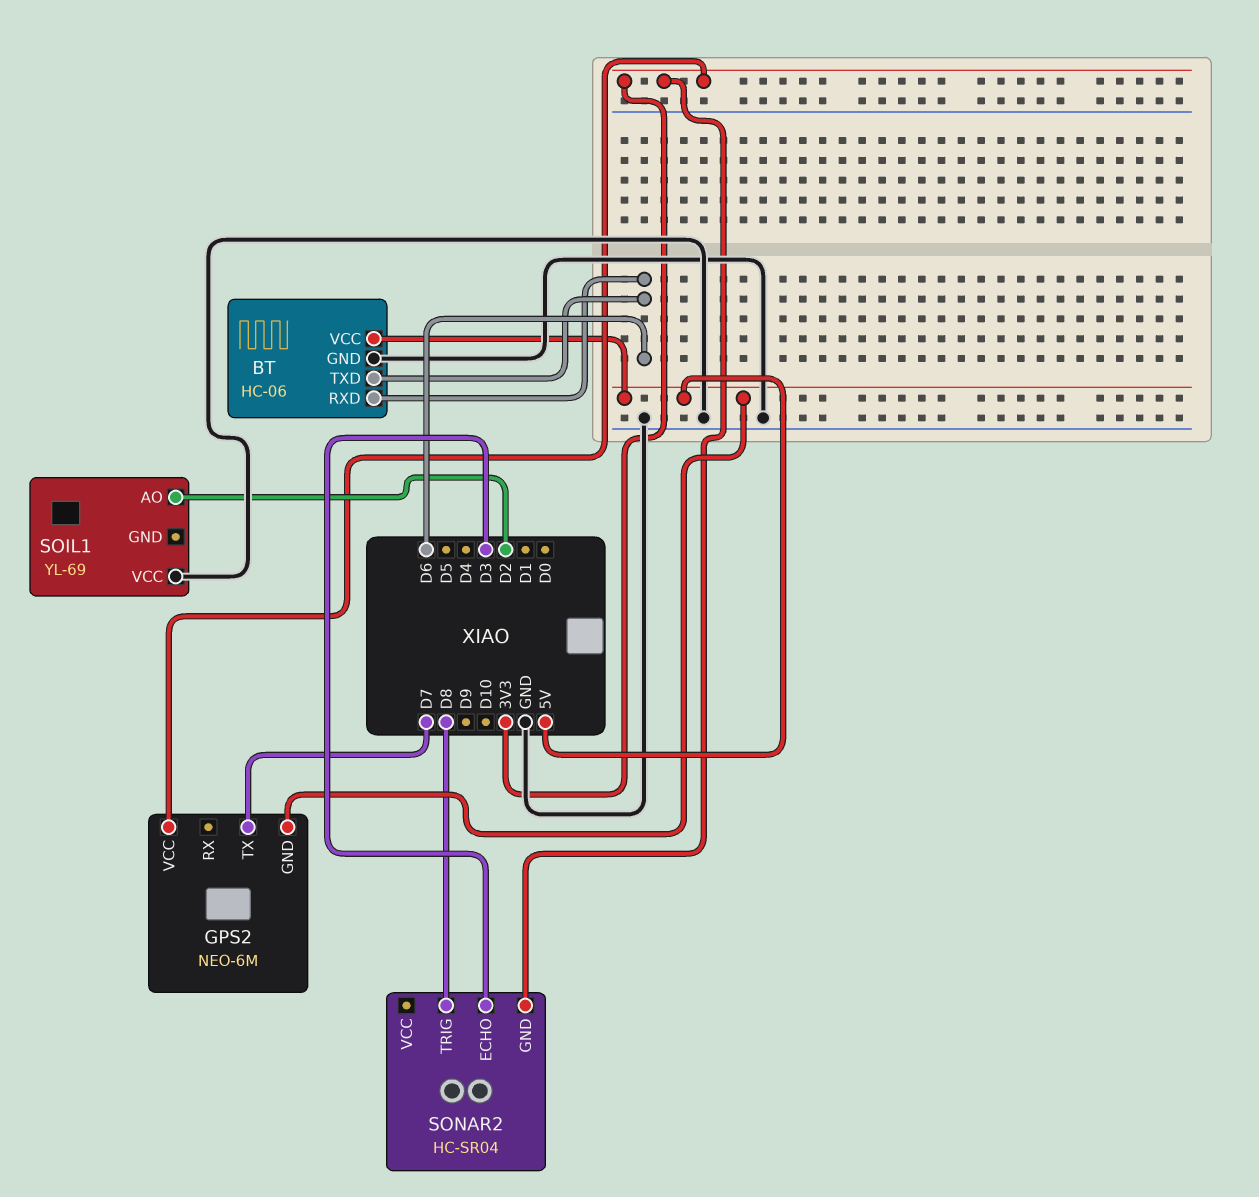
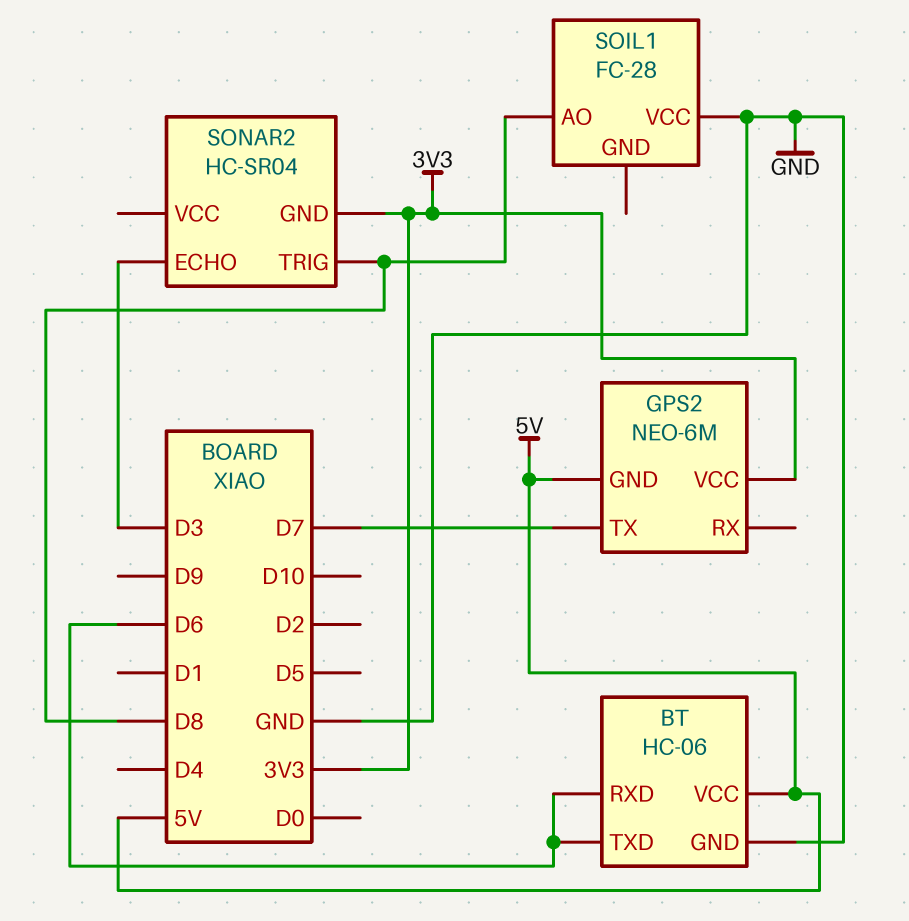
SOIL1: YL-69 -> FC-28
SOIL1 pin AO: D2 -> D8

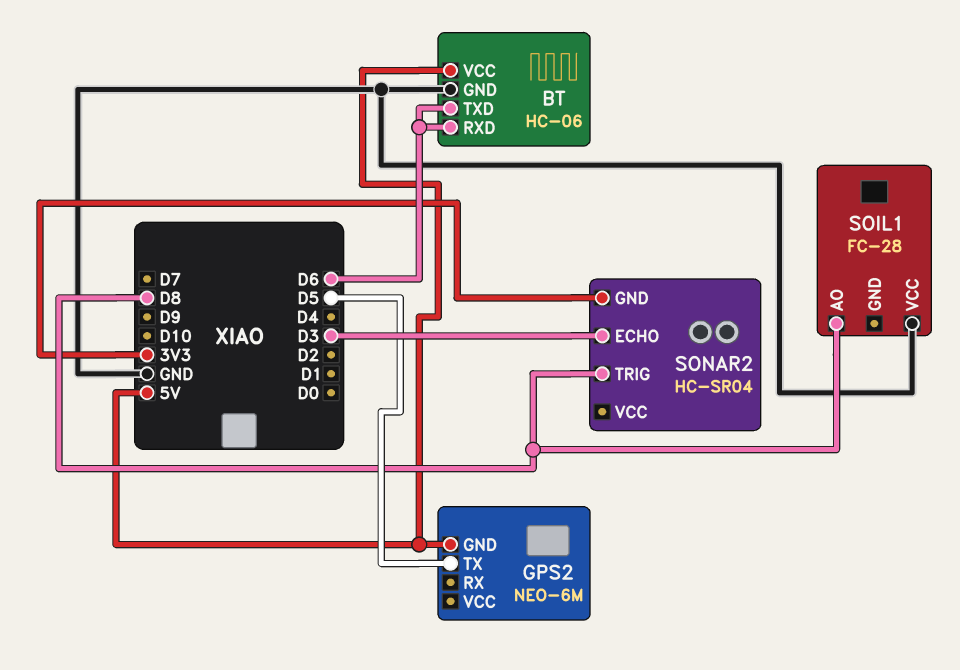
GPS2 pin TX: D7 -> D5
GPS2 pin VCC: 3V3 -> none

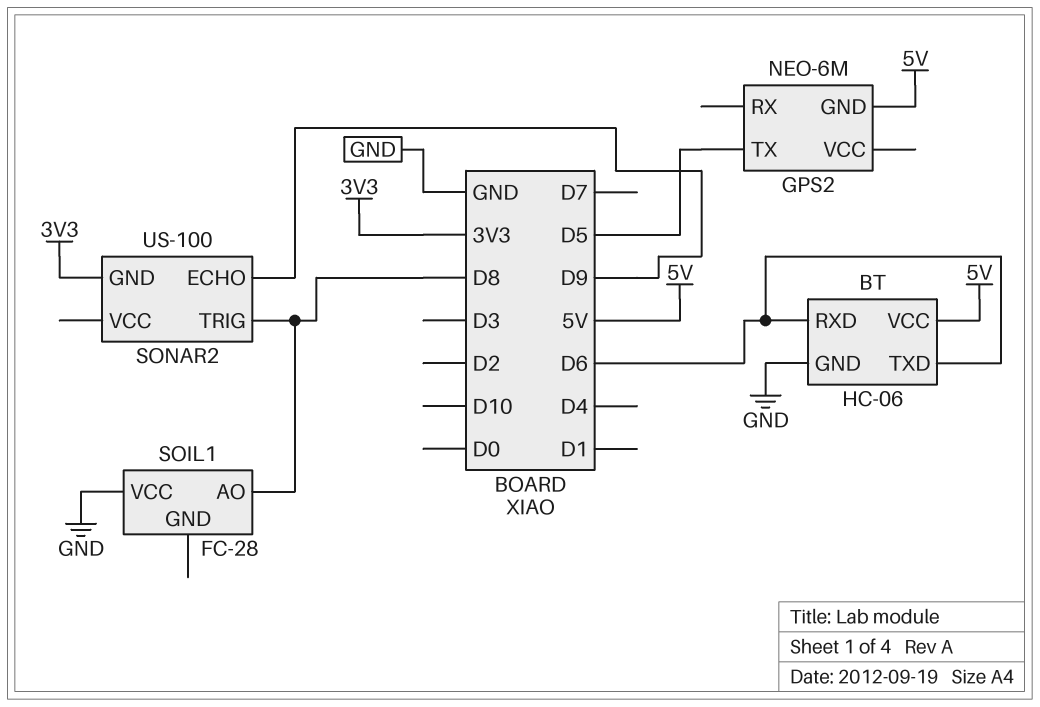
SONAR2: HC-SR04 -> US-100
SONAR2 pin ECHO: D3 -> D9

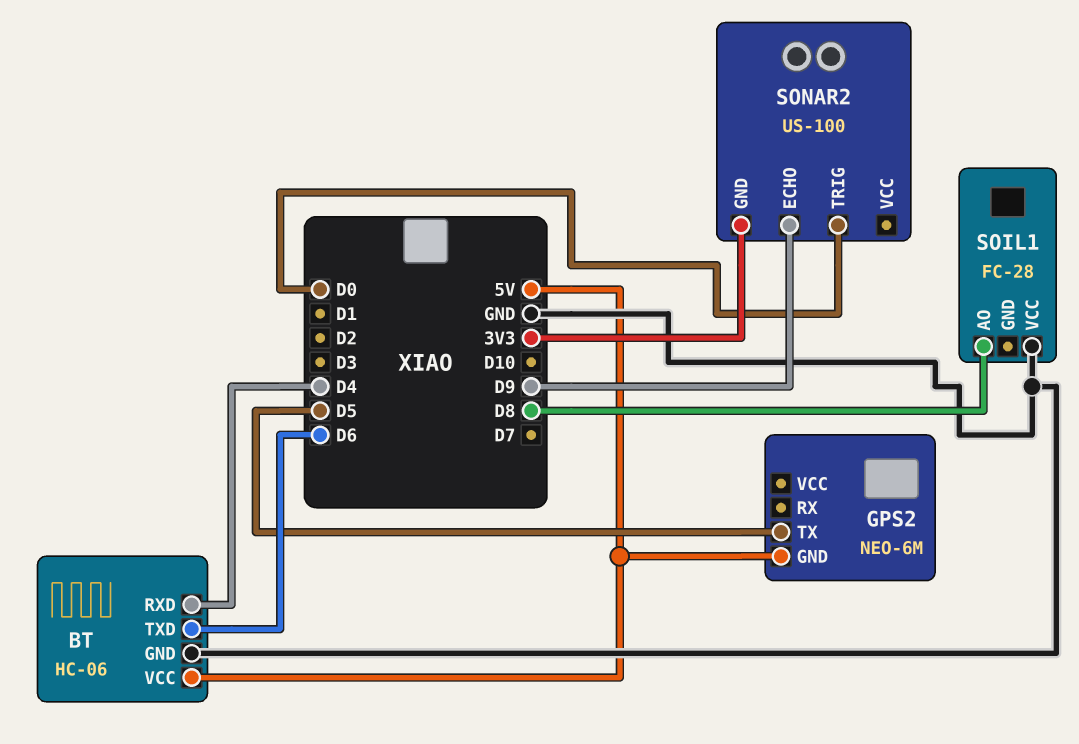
BT pin RXD: D6 -> D4
SONAR2 pin TRIG: D8 -> D0

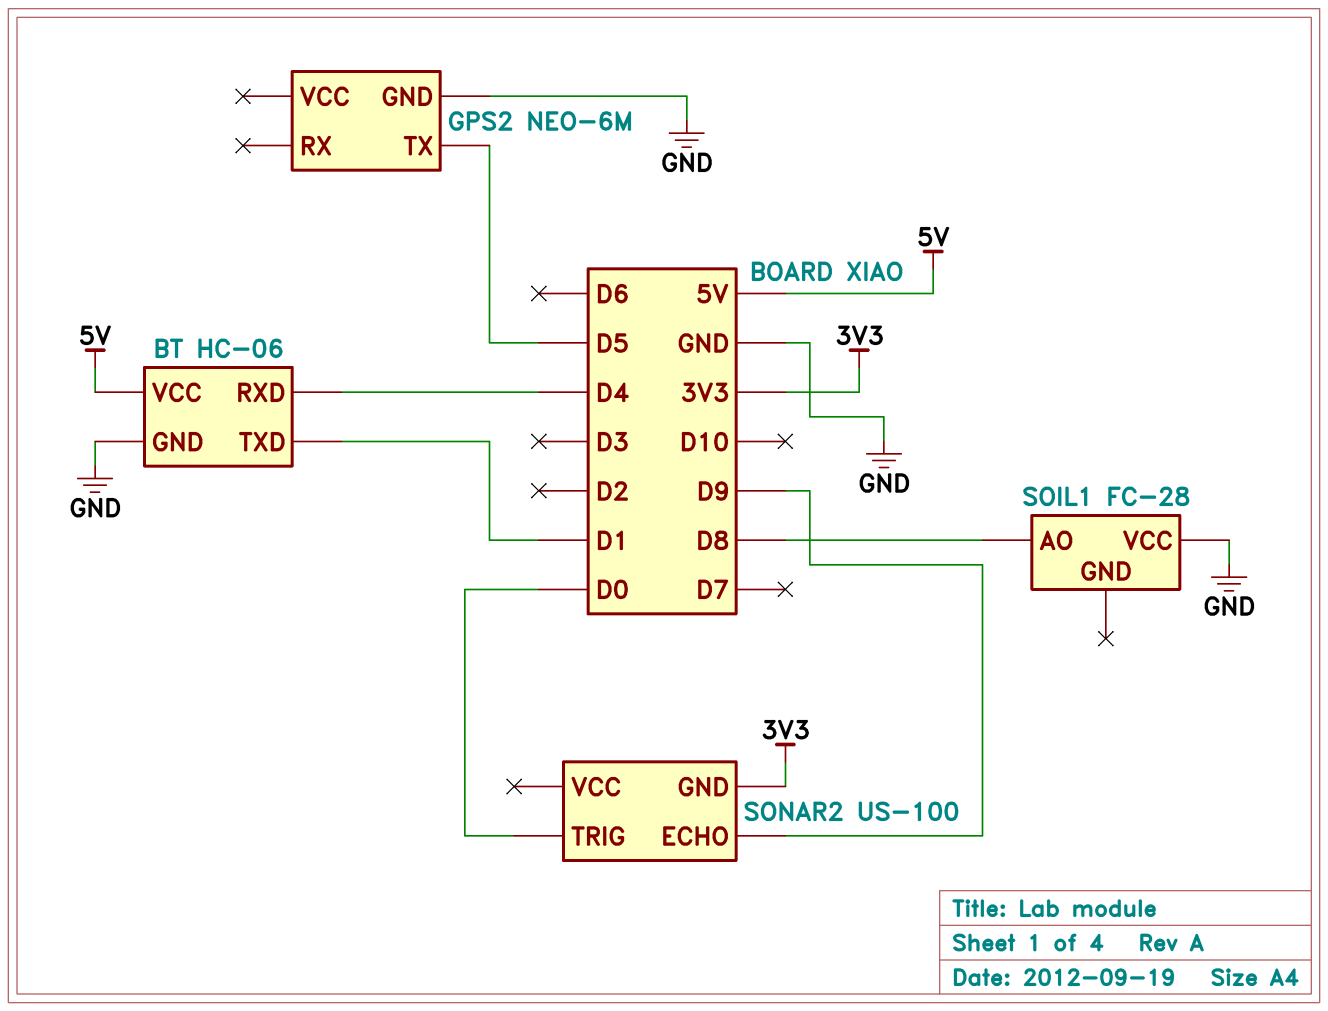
BT pin TXD: D6 -> D1
GPS2 pin GND: 5V -> GND

